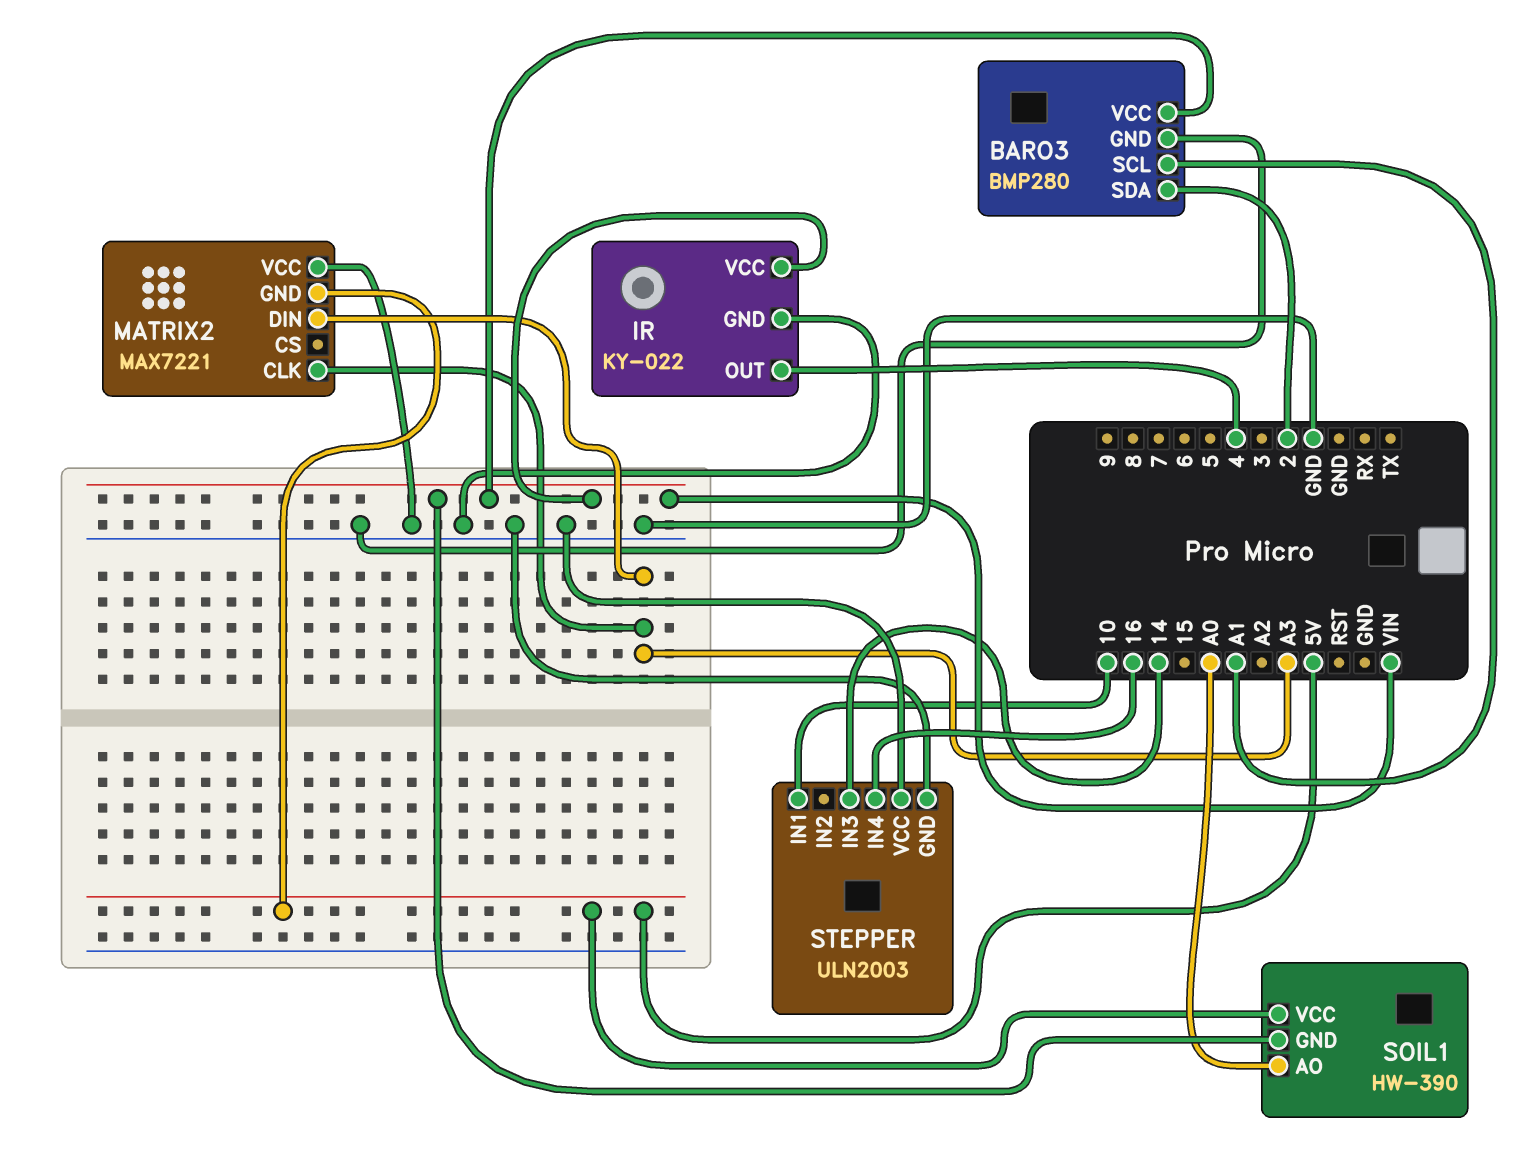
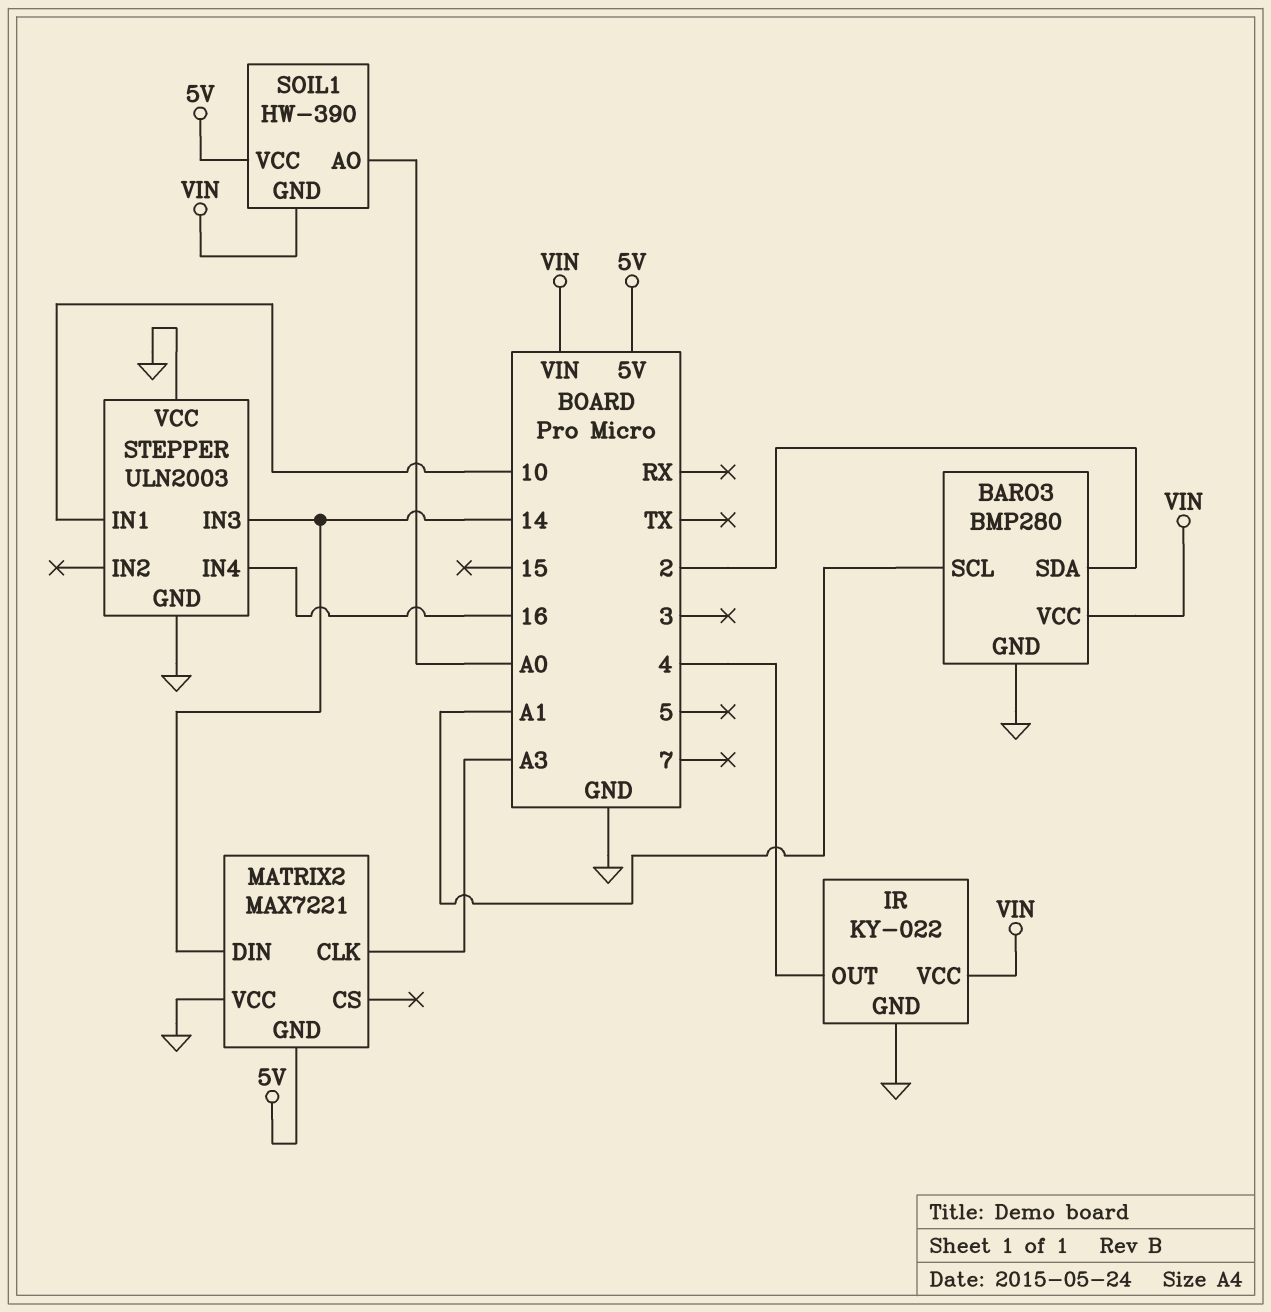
MATRIX2 pin DIN: A3 -> 14

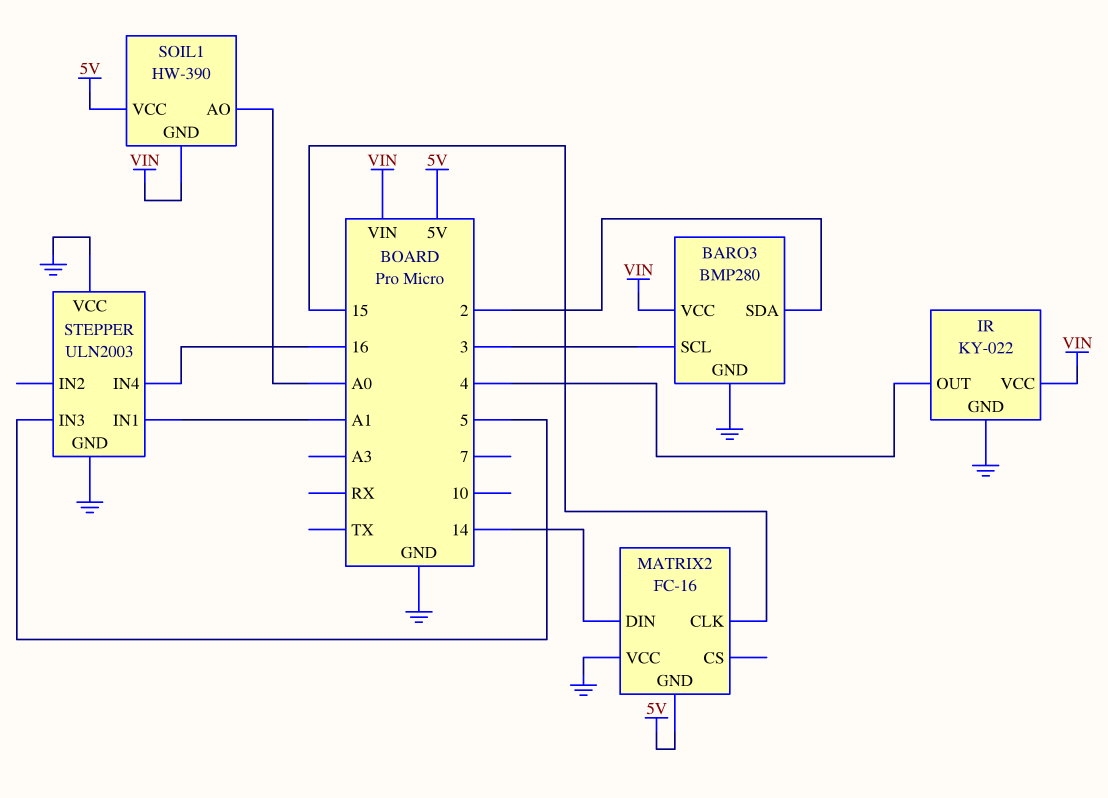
BARO3 pin SCL: A1 -> 3
MATRIX2: MAX7221 -> FC-16
MATRIX2 pin CLK: A3 -> 15
STEPPER pin IN1: 10 -> A1
STEPPER pin IN3: 14 -> 5

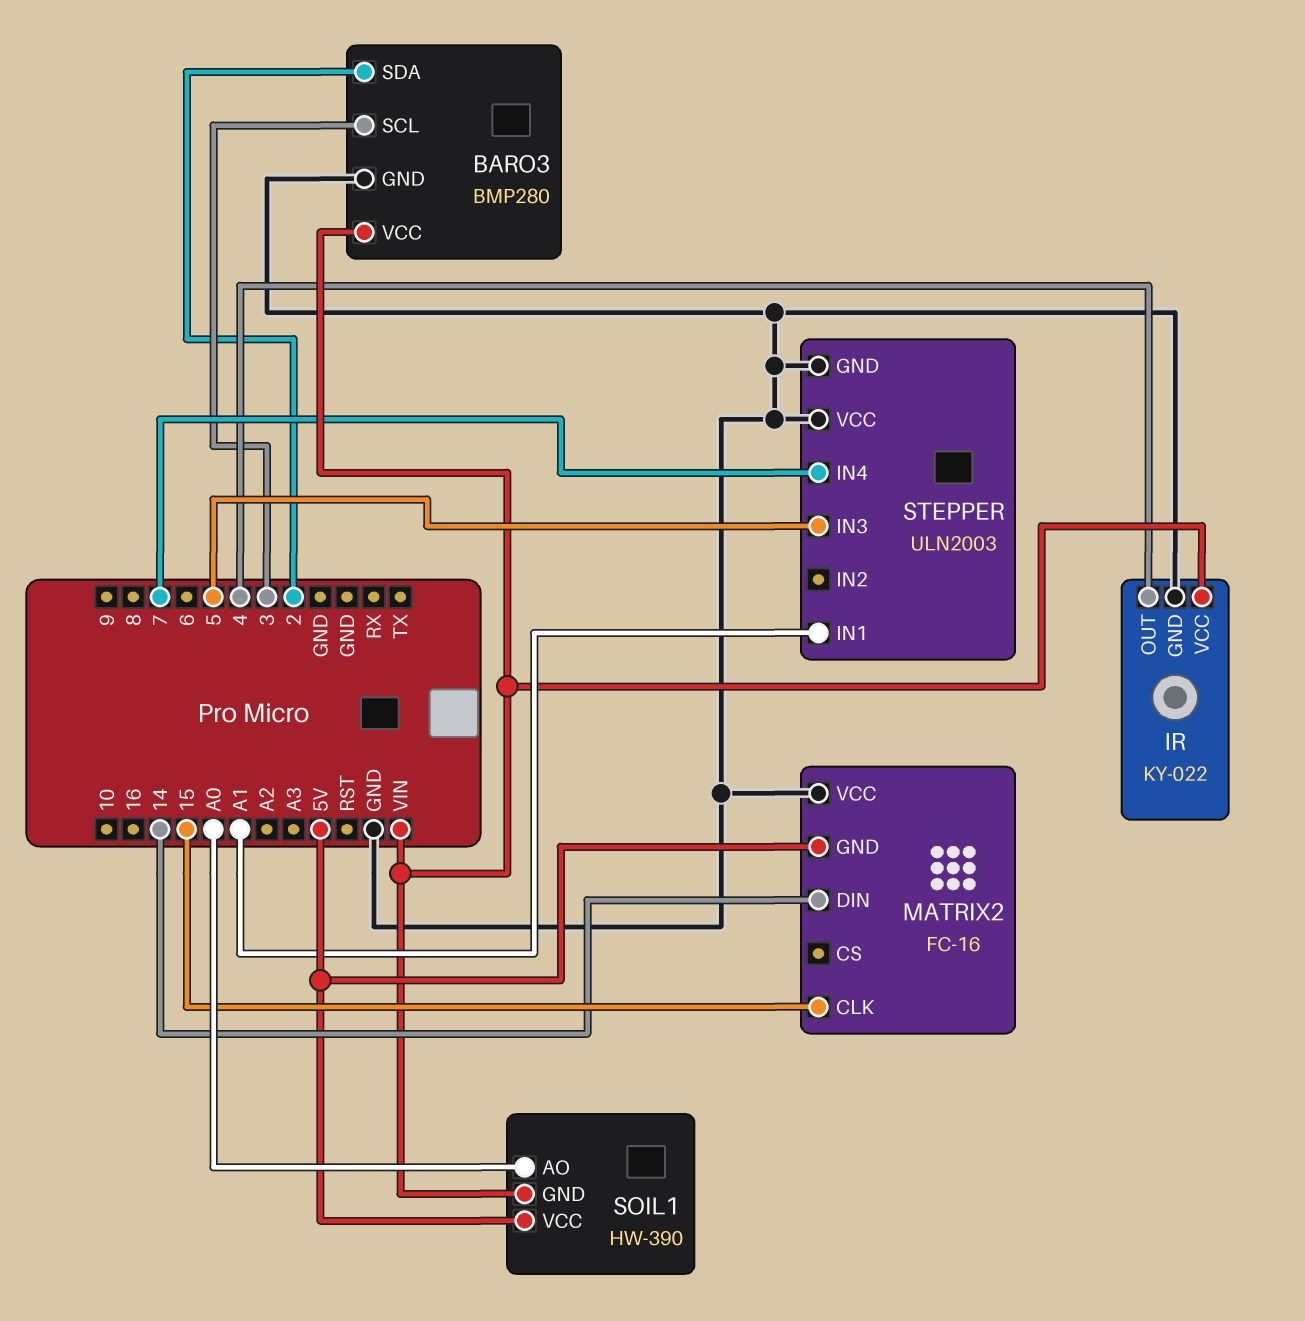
STEPPER pin IN4: 16 -> 7

